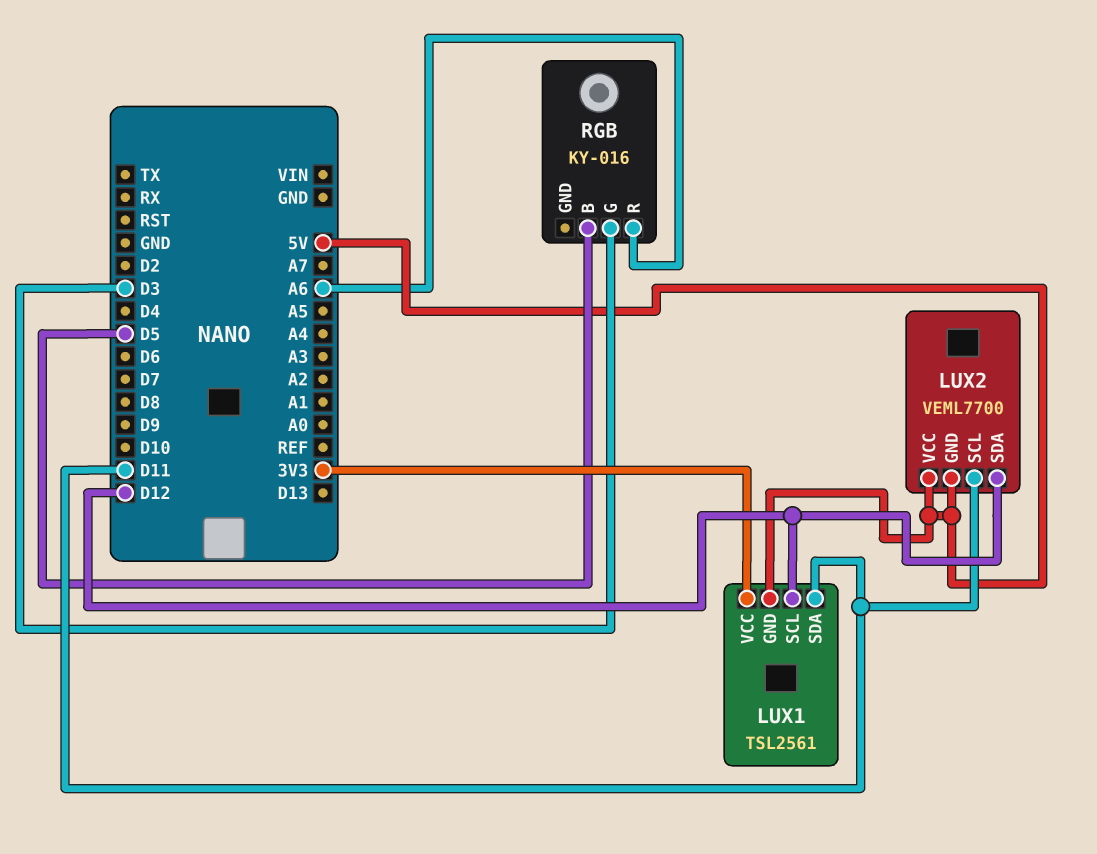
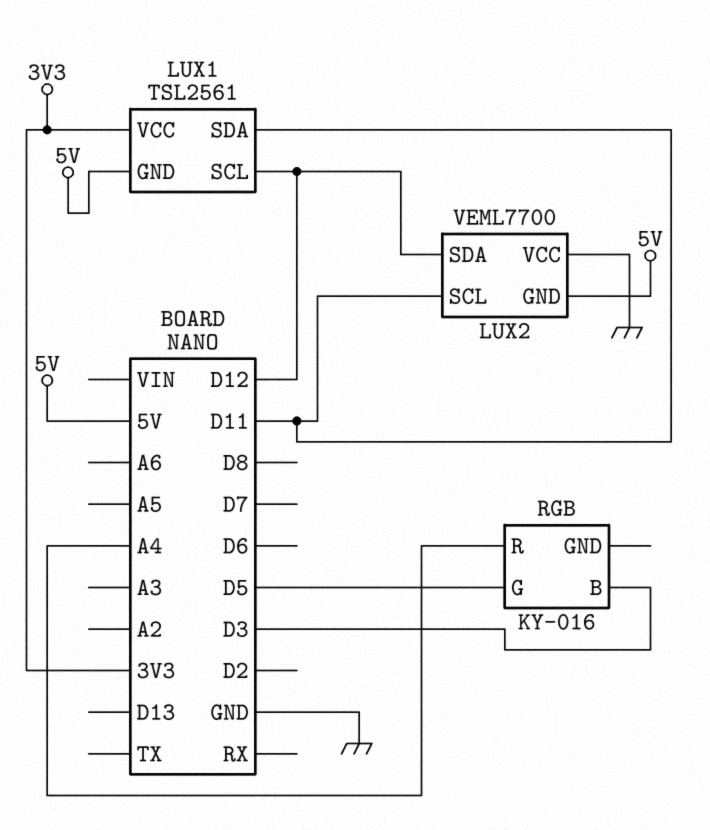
LUX2 pin VCC: 5V -> GND
RGB pin B: D5 -> D3
RGB pin G: D3 -> D5
RGB pin R: A6 -> A4

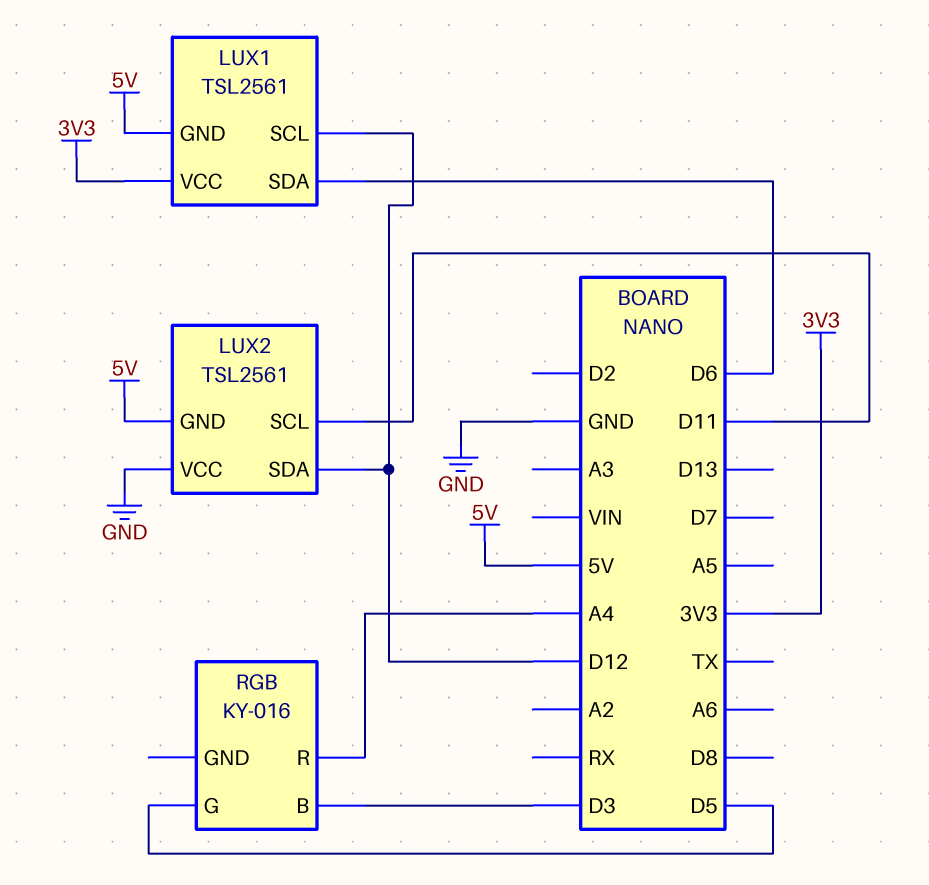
LUX1 pin SDA: D11 -> D6
LUX2: VEML7700 -> TSL2561

